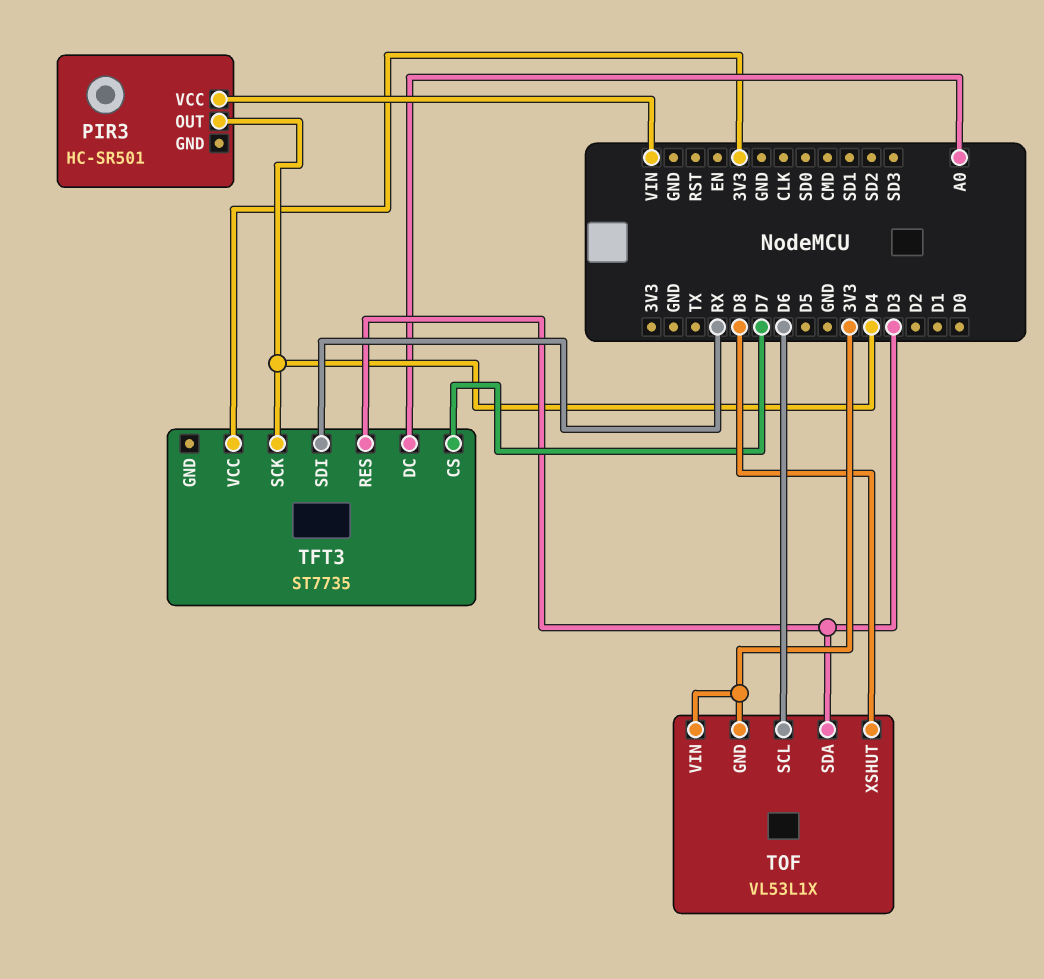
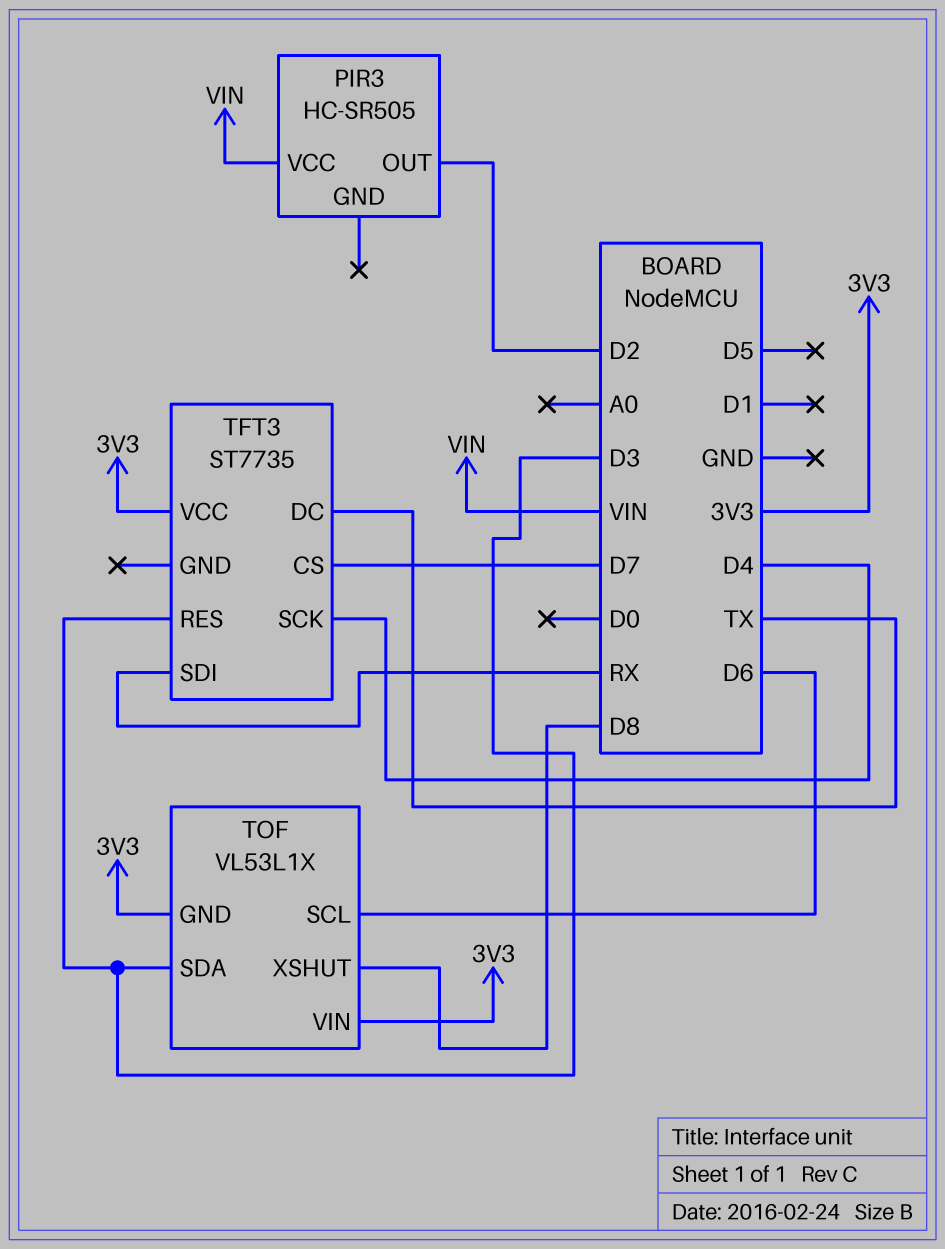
PIR3: HC-SR501 -> HC-SR505
PIR3 pin OUT: D4 -> D2
TFT3 pin DC: A0 -> TX

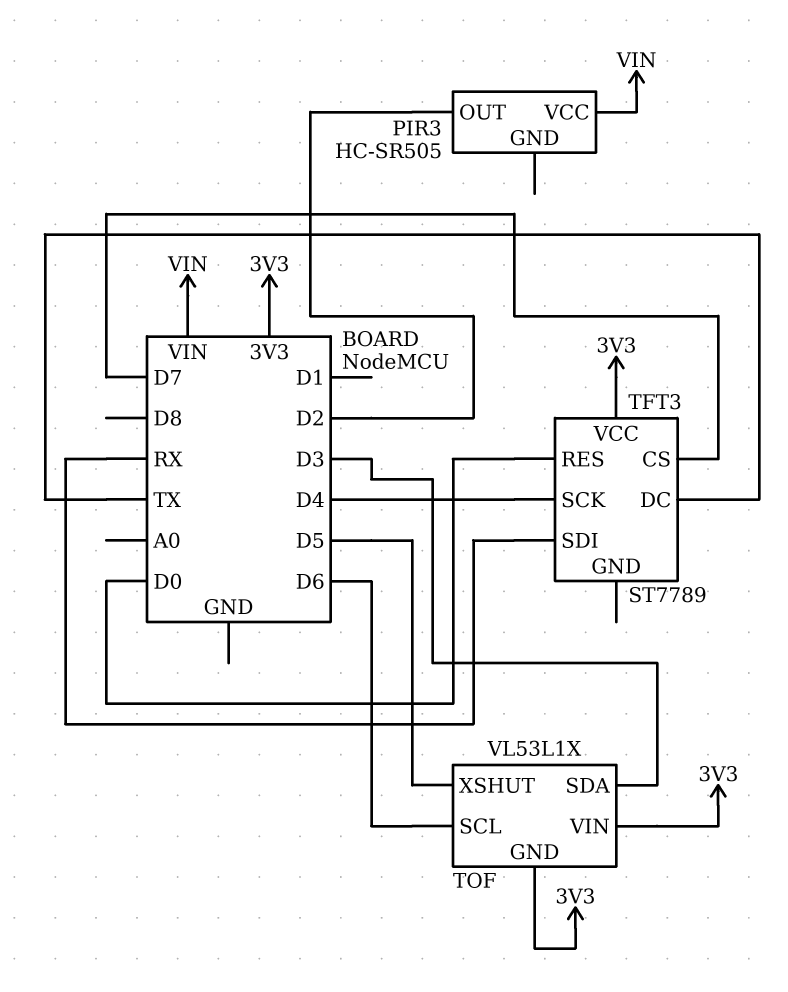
TFT3: ST7735 -> ST7789
TFT3 pin RES: D3 -> D0
TOF pin XSHUT: D8 -> D5

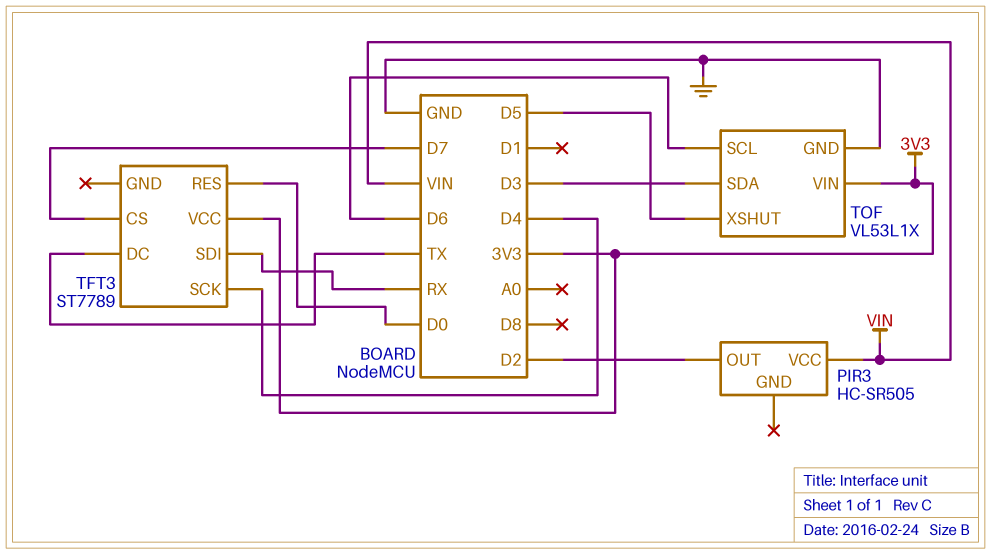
TOF pin GND: 3V3 -> GND

